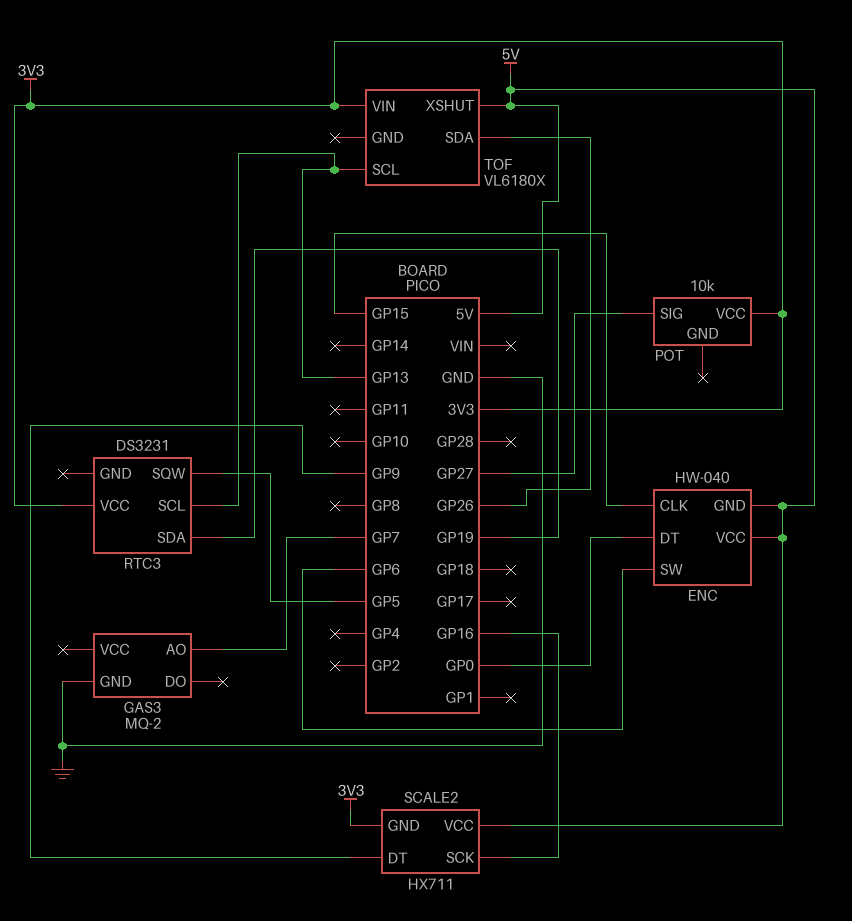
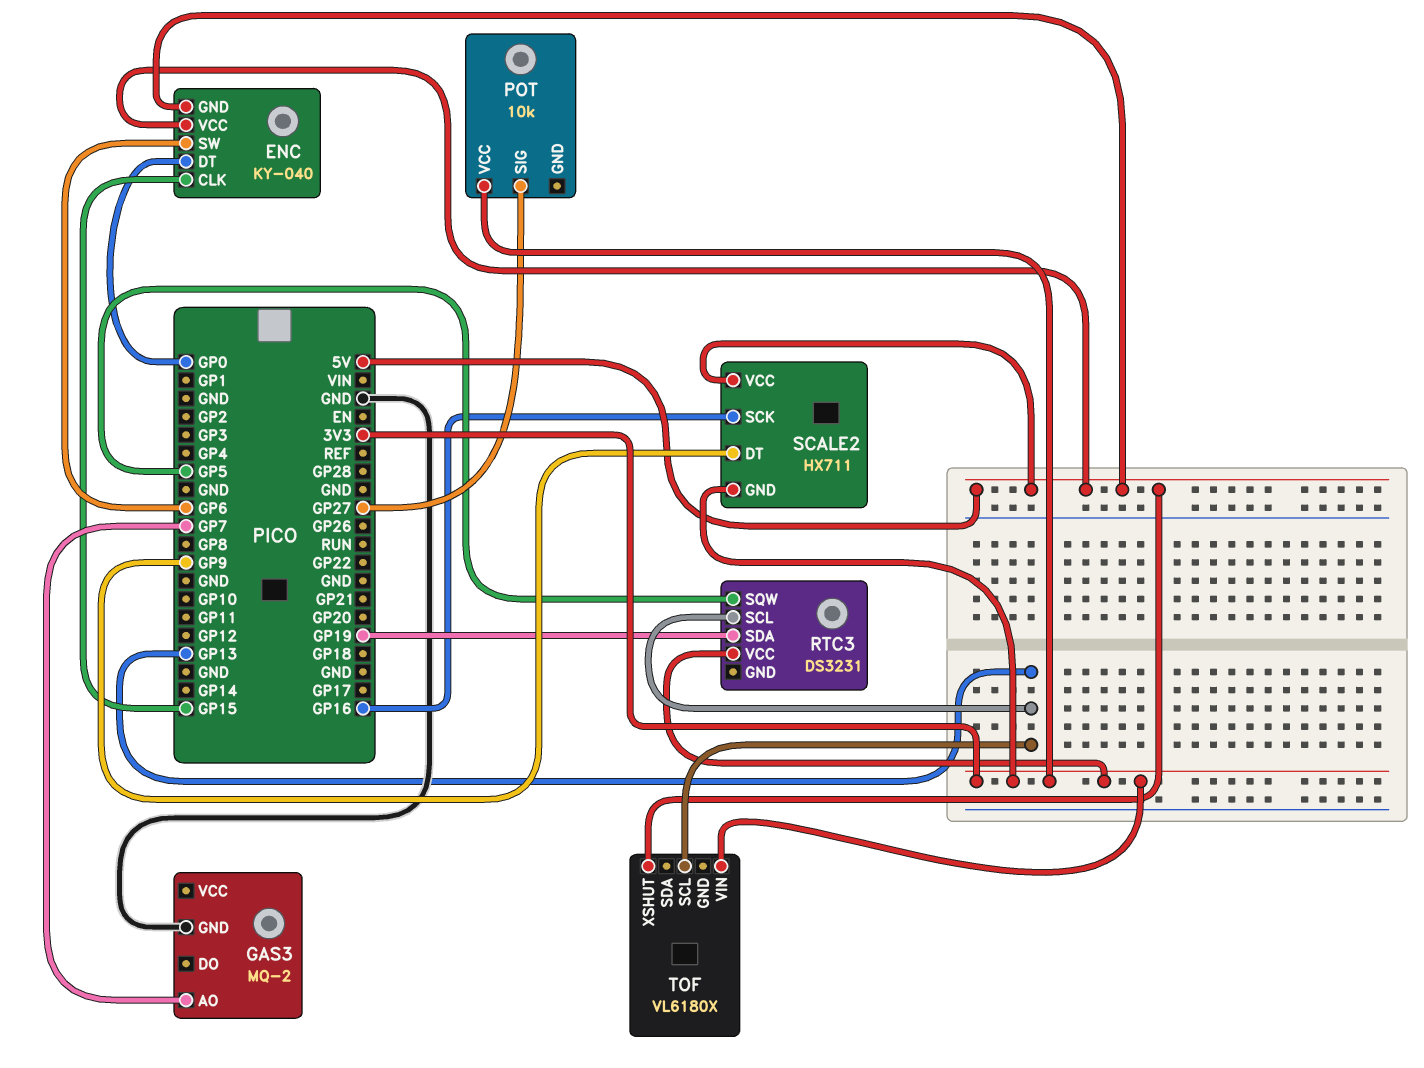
ENC: HW-040 -> KY-040
TOF pin SDA: GP26 -> none

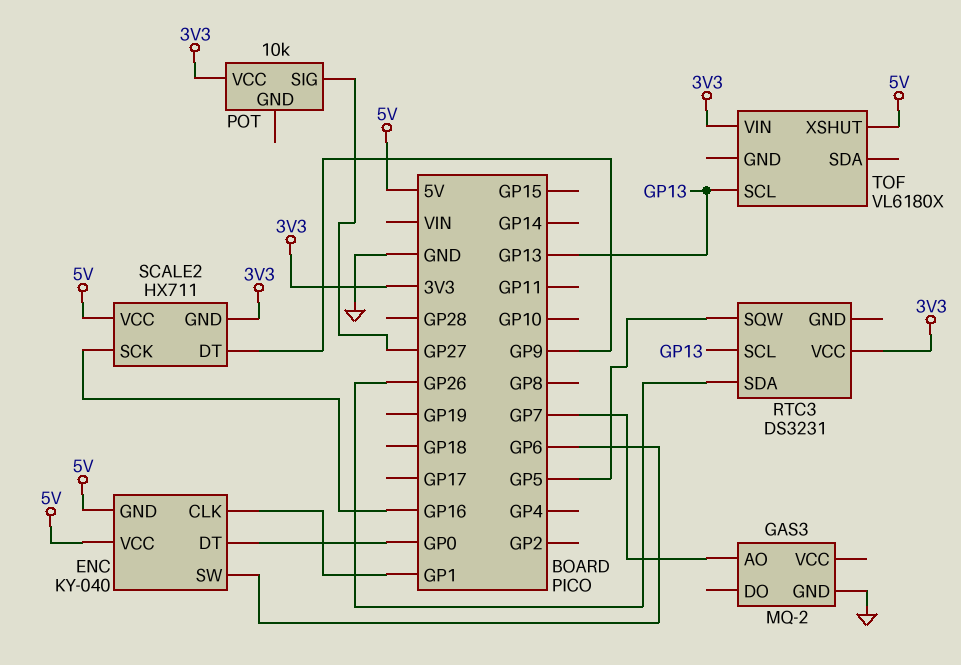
ENC pin CLK: GP15 -> GP1
RTC3 pin SDA: GP19 -> GP26

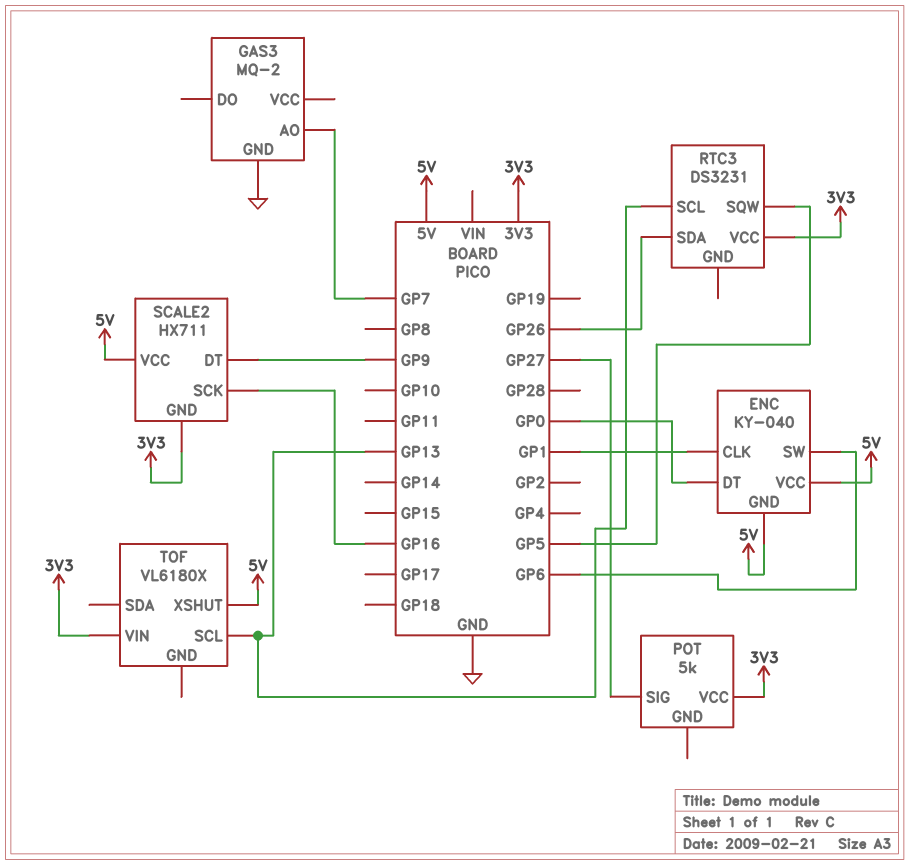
POT: 10k -> 5k

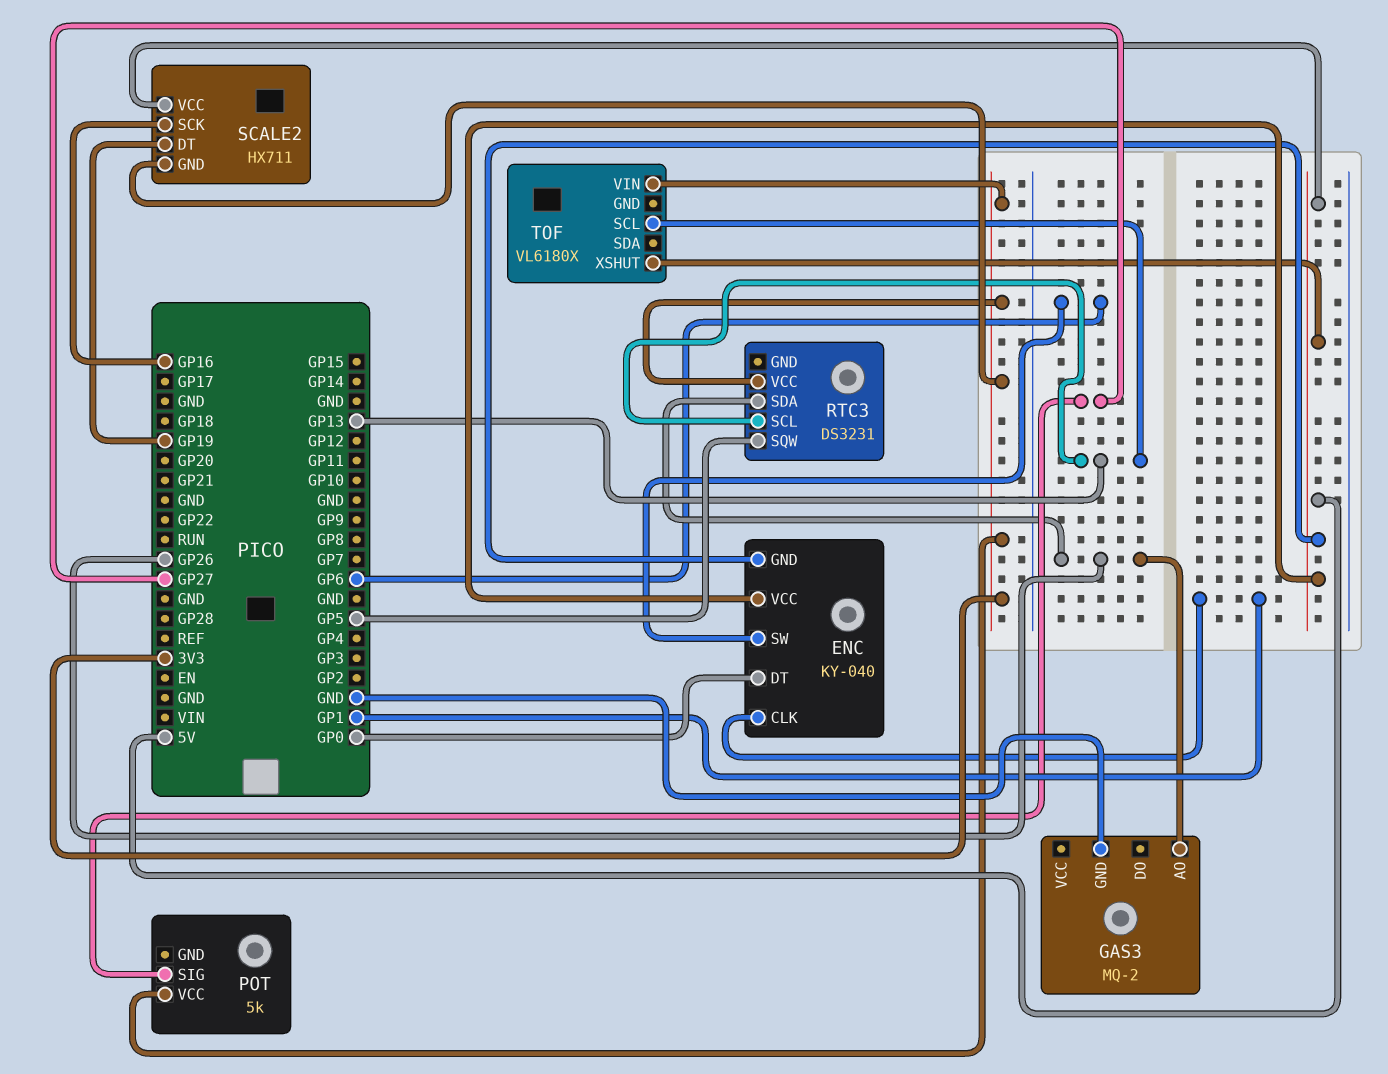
GAS3 pin AO: GP7 -> GP26
SCALE2 pin DT: GP9 -> GP19

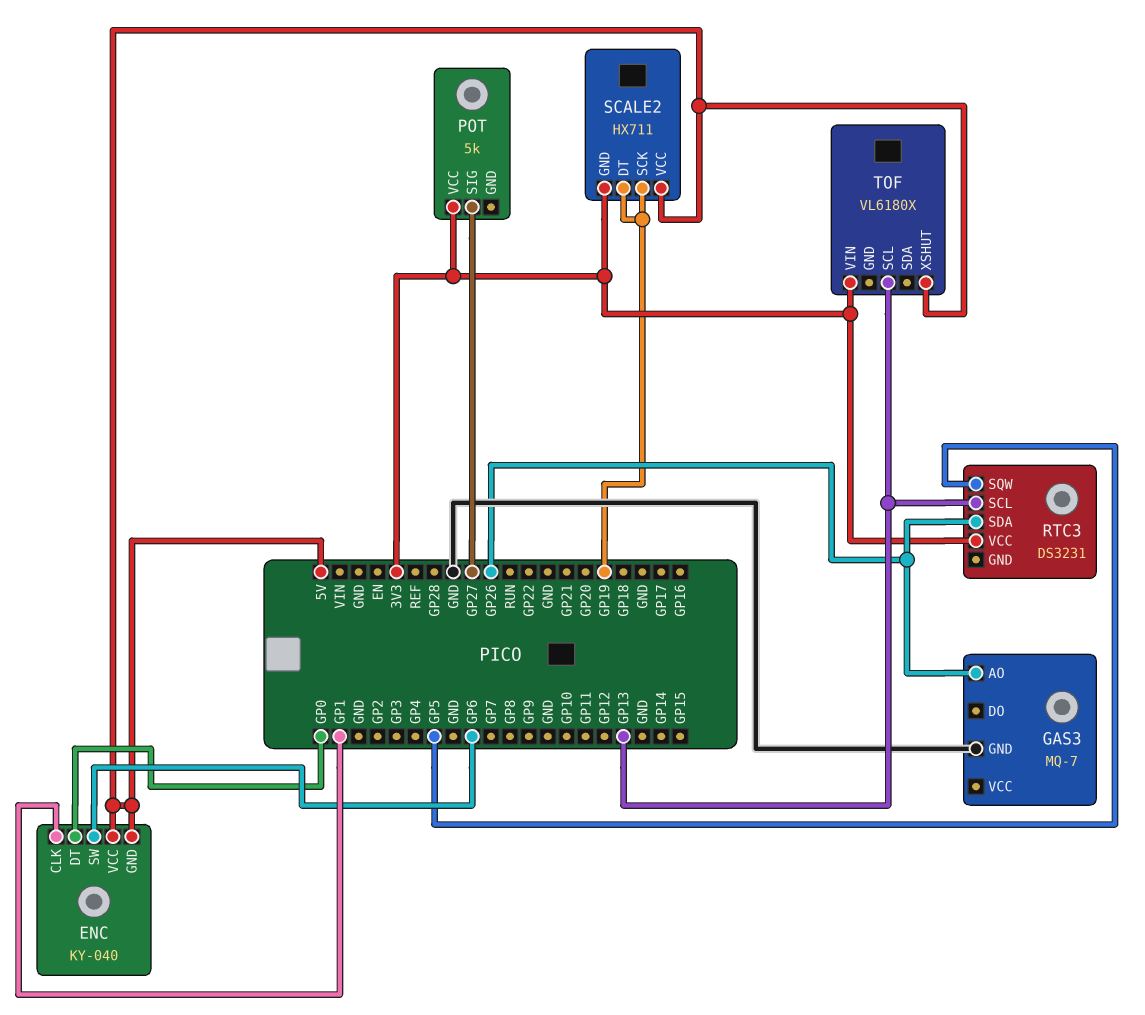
GAS3: MQ-2 -> MQ-7
SCALE2 pin SCK: GP16 -> GP19

